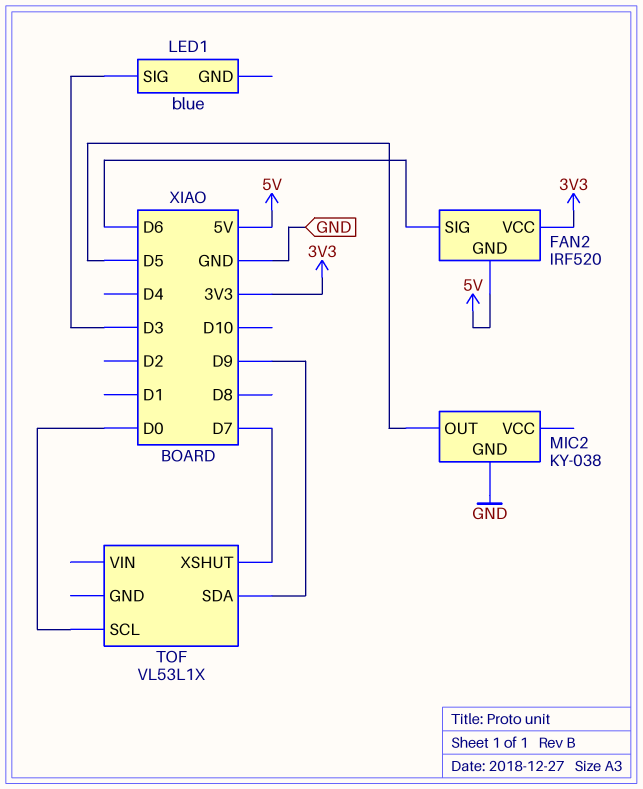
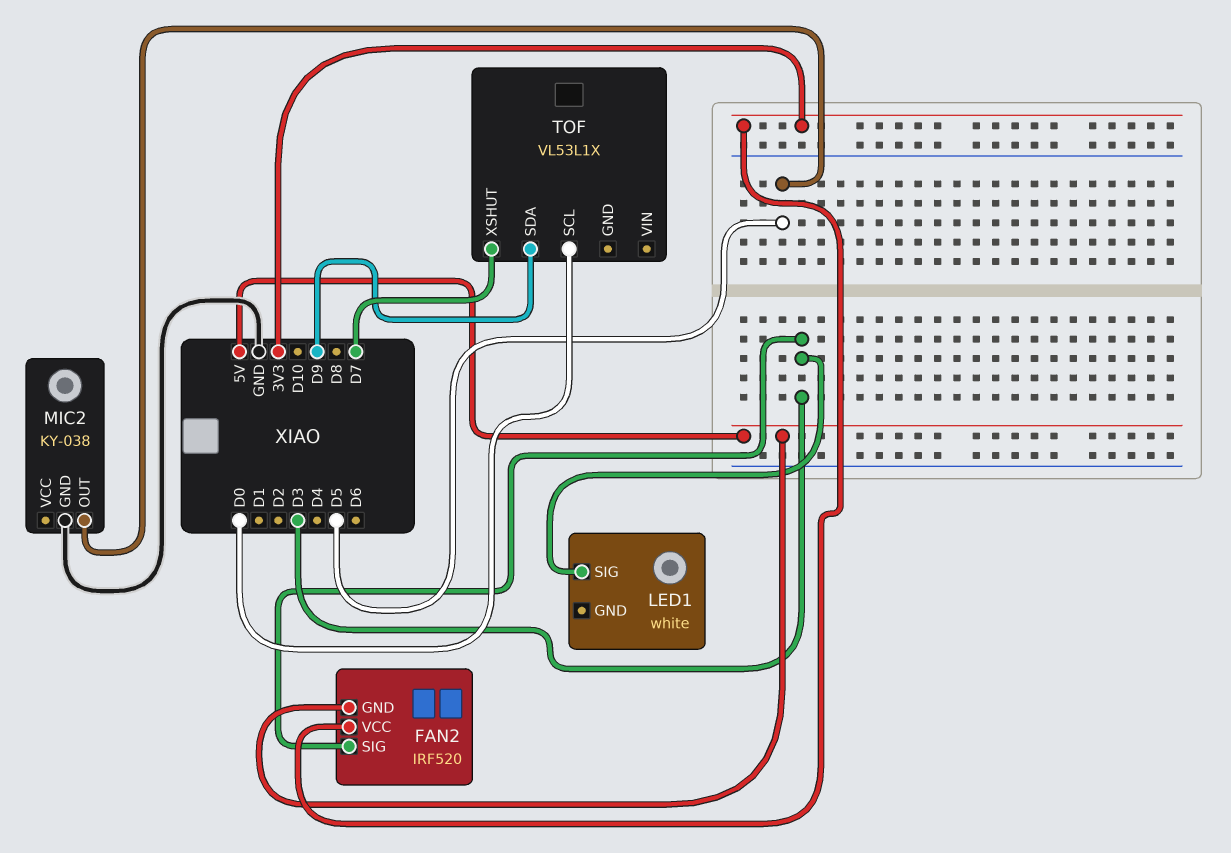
FAN2 pin SIG: D6 -> D3
LED1: blue -> white

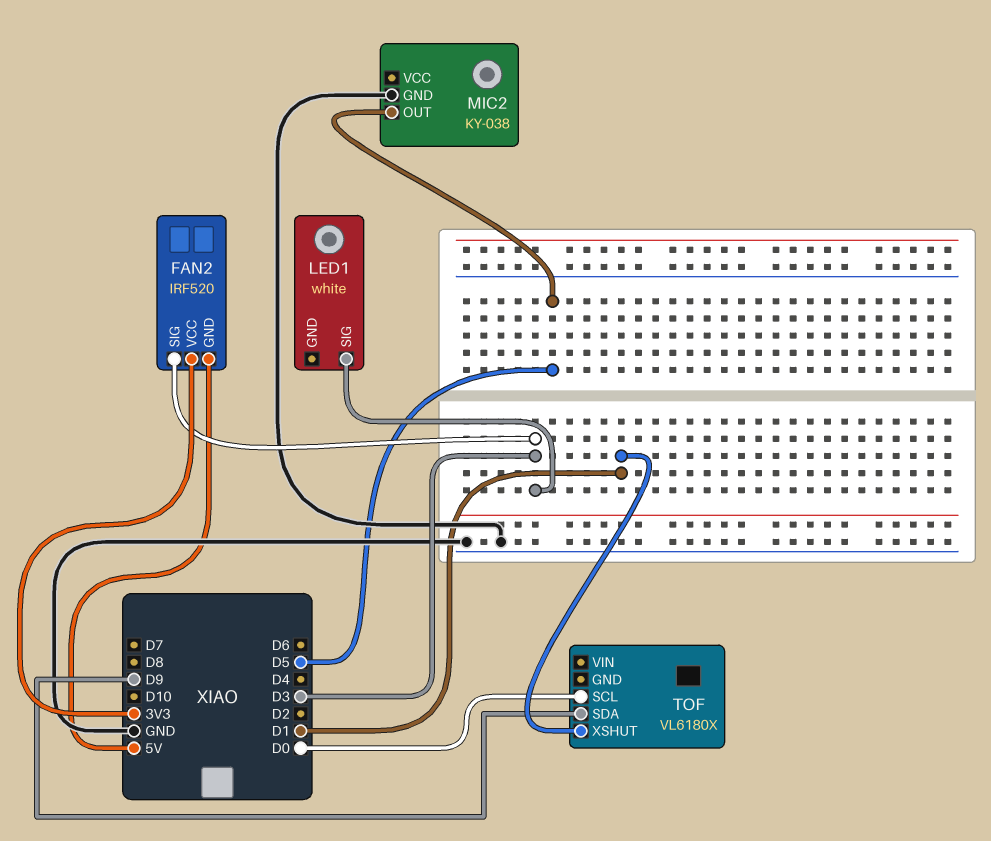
TOF: VL53L1X -> VL6180X
TOF pin XSHUT: D7 -> D1

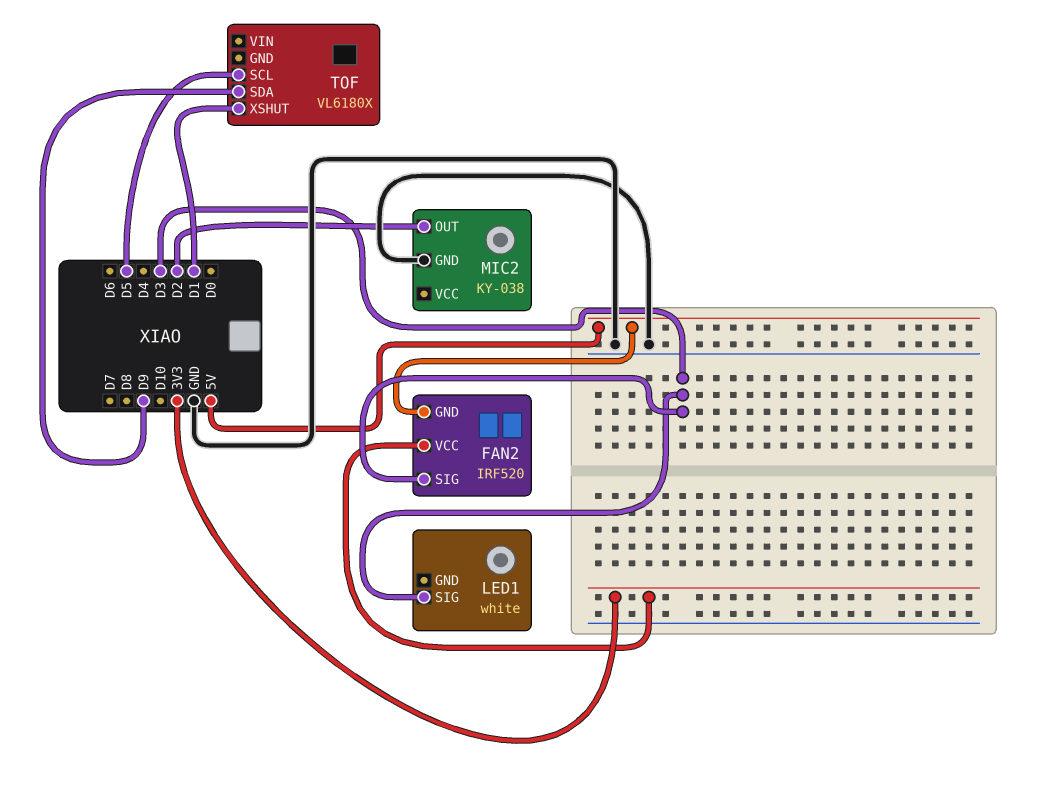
MIC2 pin OUT: D5 -> D2
TOF pin SCL: D0 -> D5

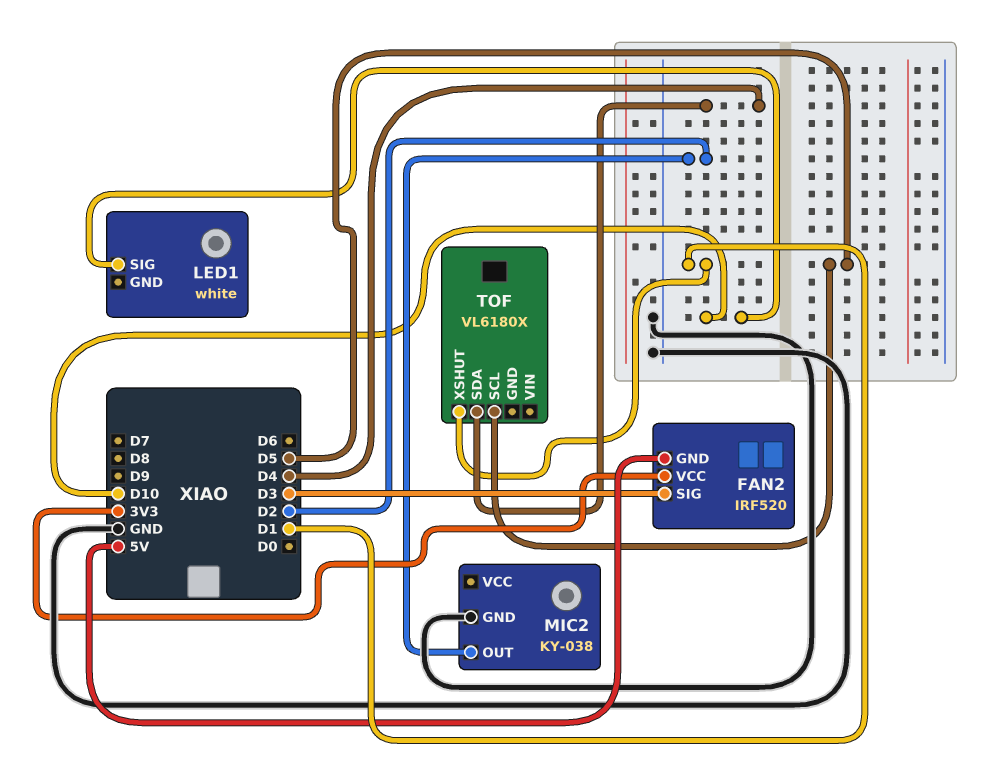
LED1 pin SIG: D3 -> D10
TOF pin SDA: D9 -> D4

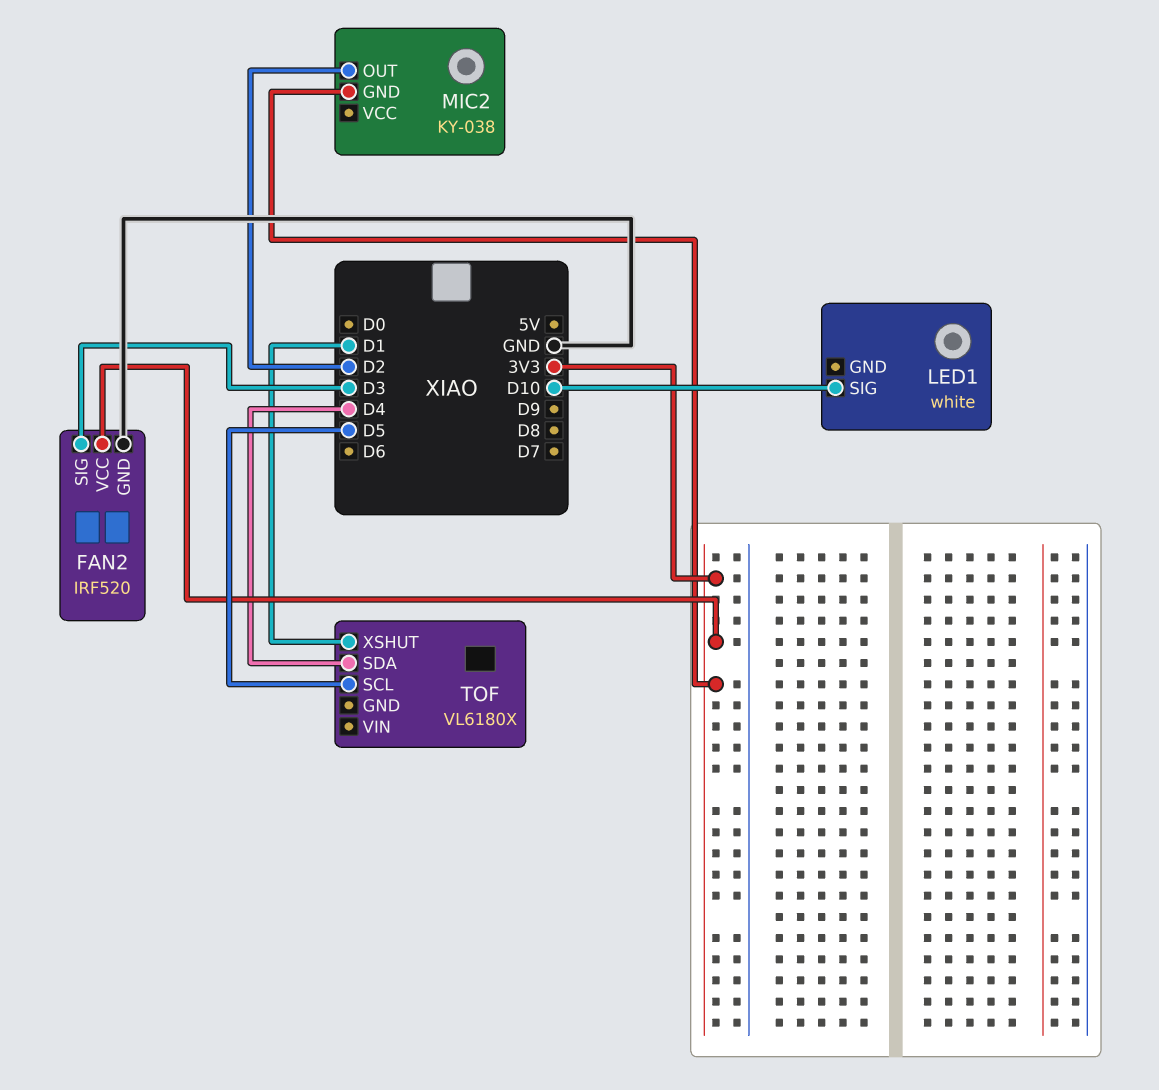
FAN2 pin GND: 5V -> GND
MIC2 pin GND: GND -> 3V3

